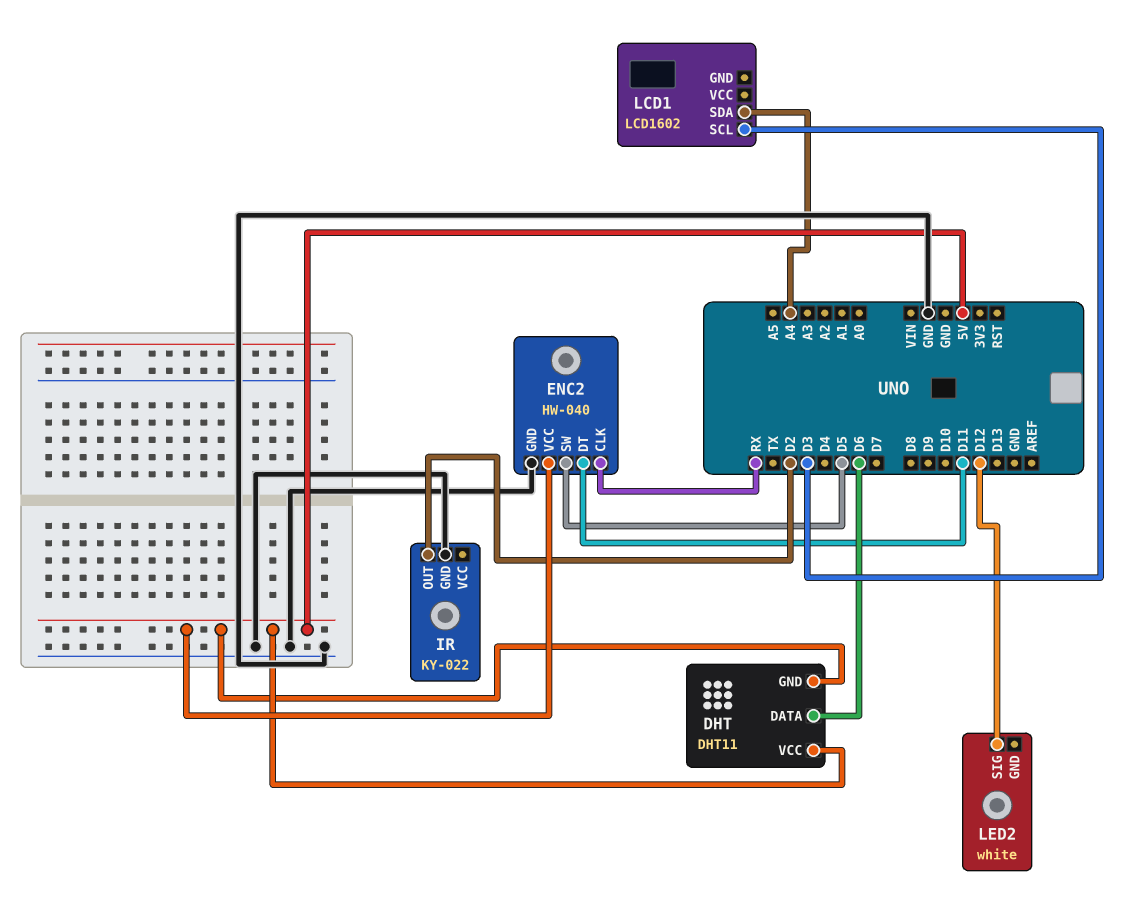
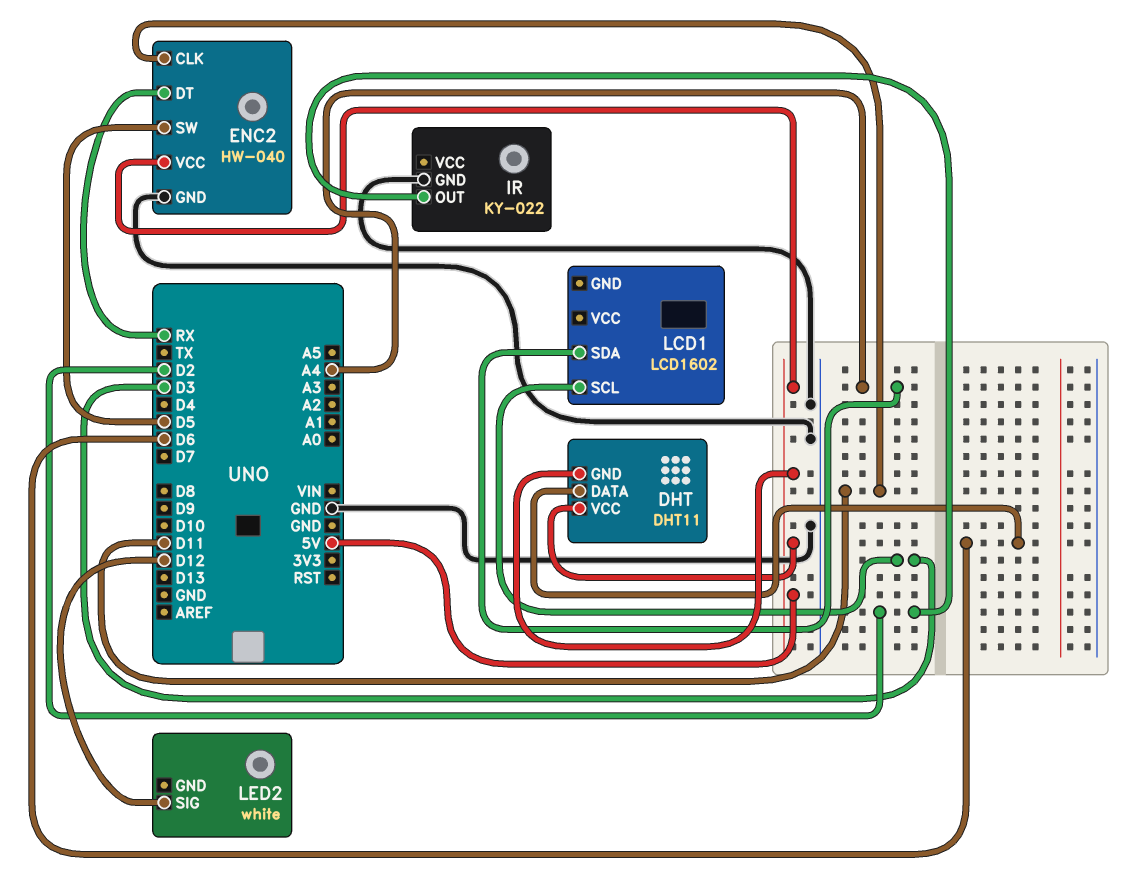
ENC2 pin CLK: RX -> D11
ENC2 pin DT: D11 -> RX

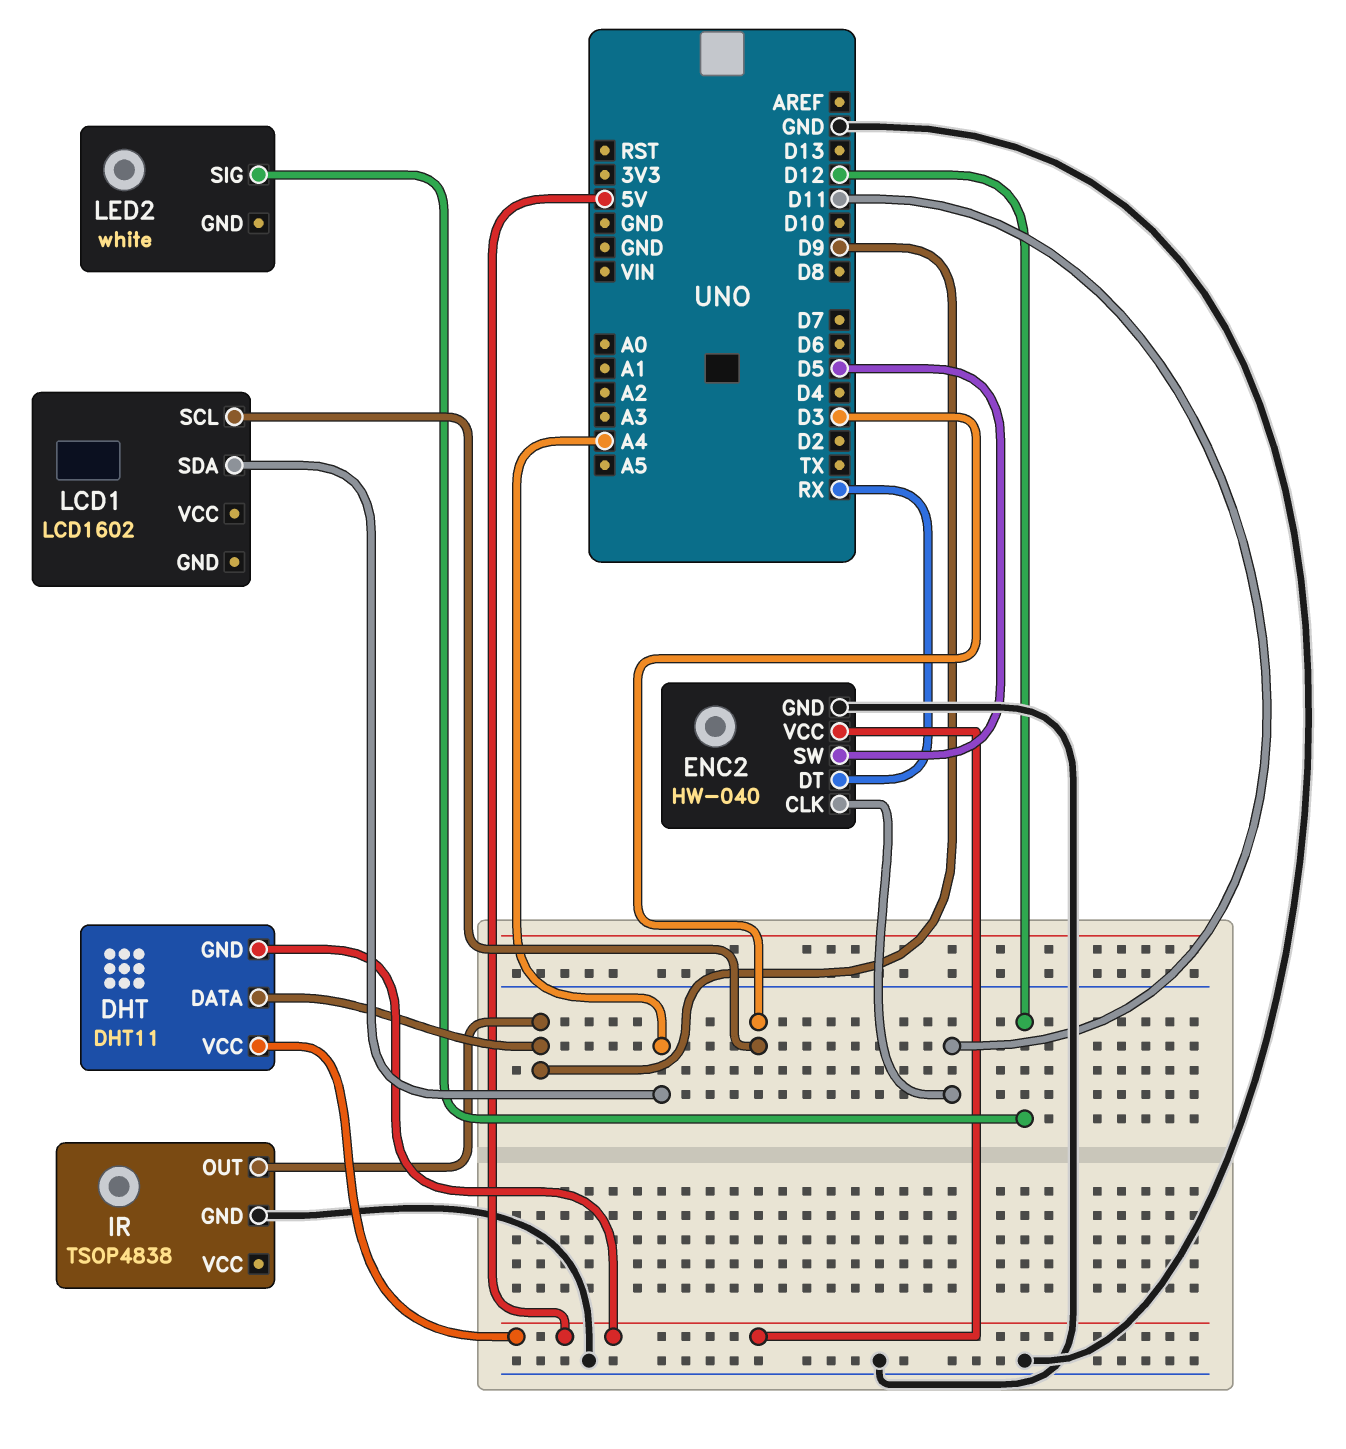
DHT pin DATA: D6 -> D9
IR: KY-022 -> TSOP4838
IR pin OUT: D2 -> D9

